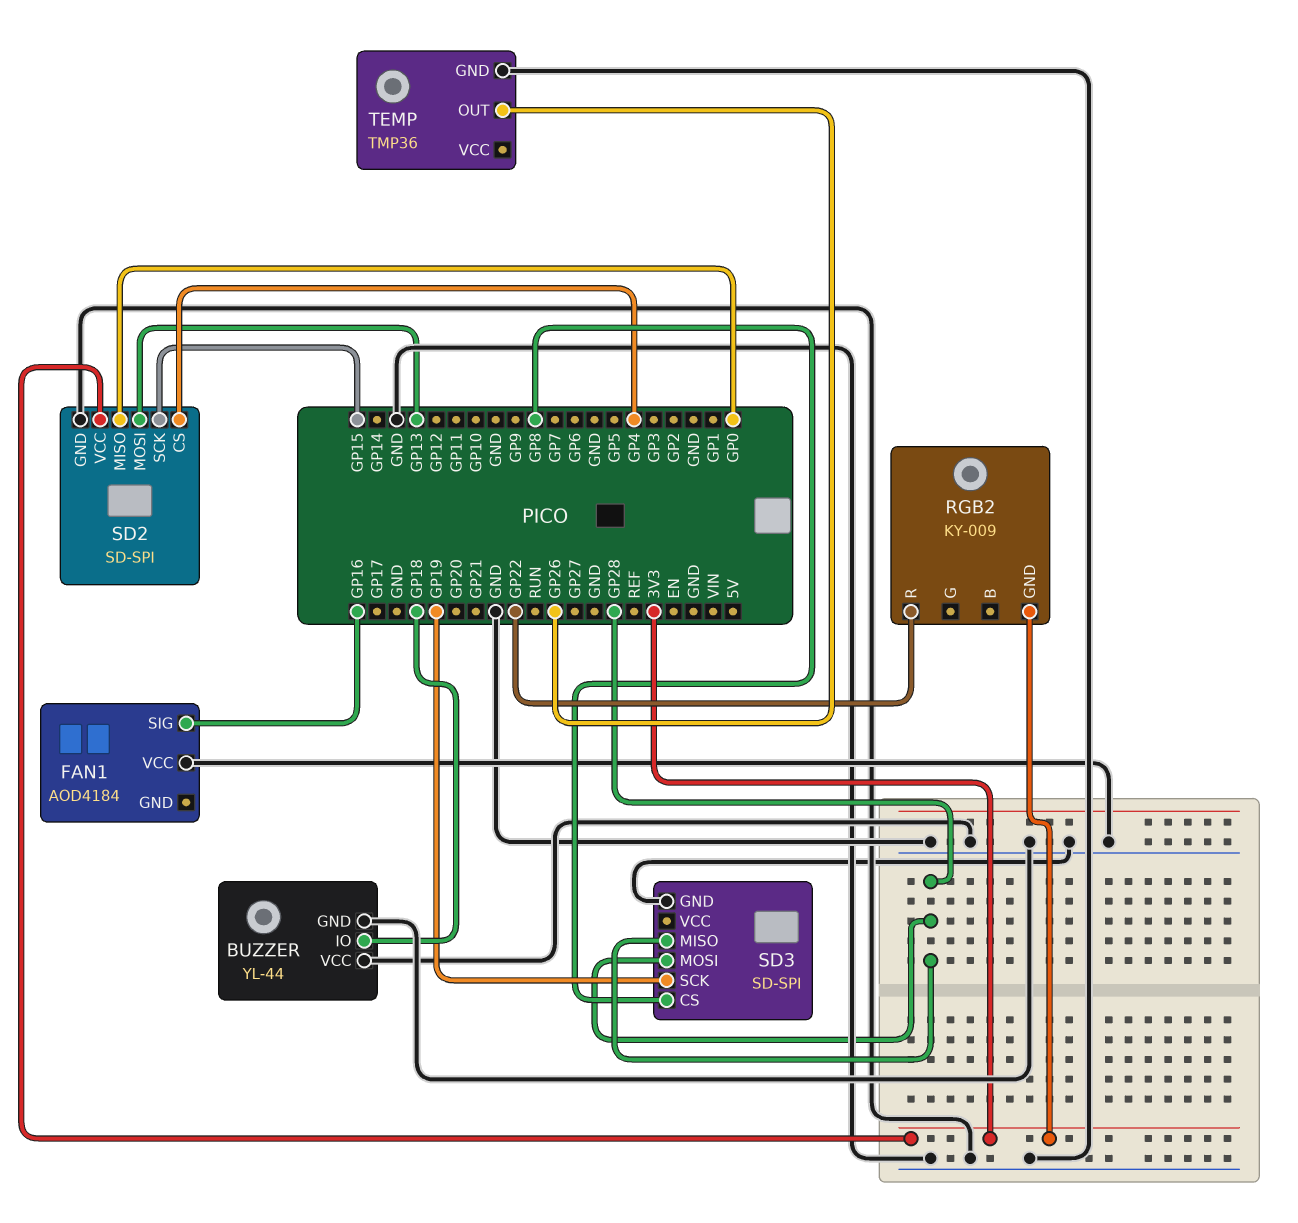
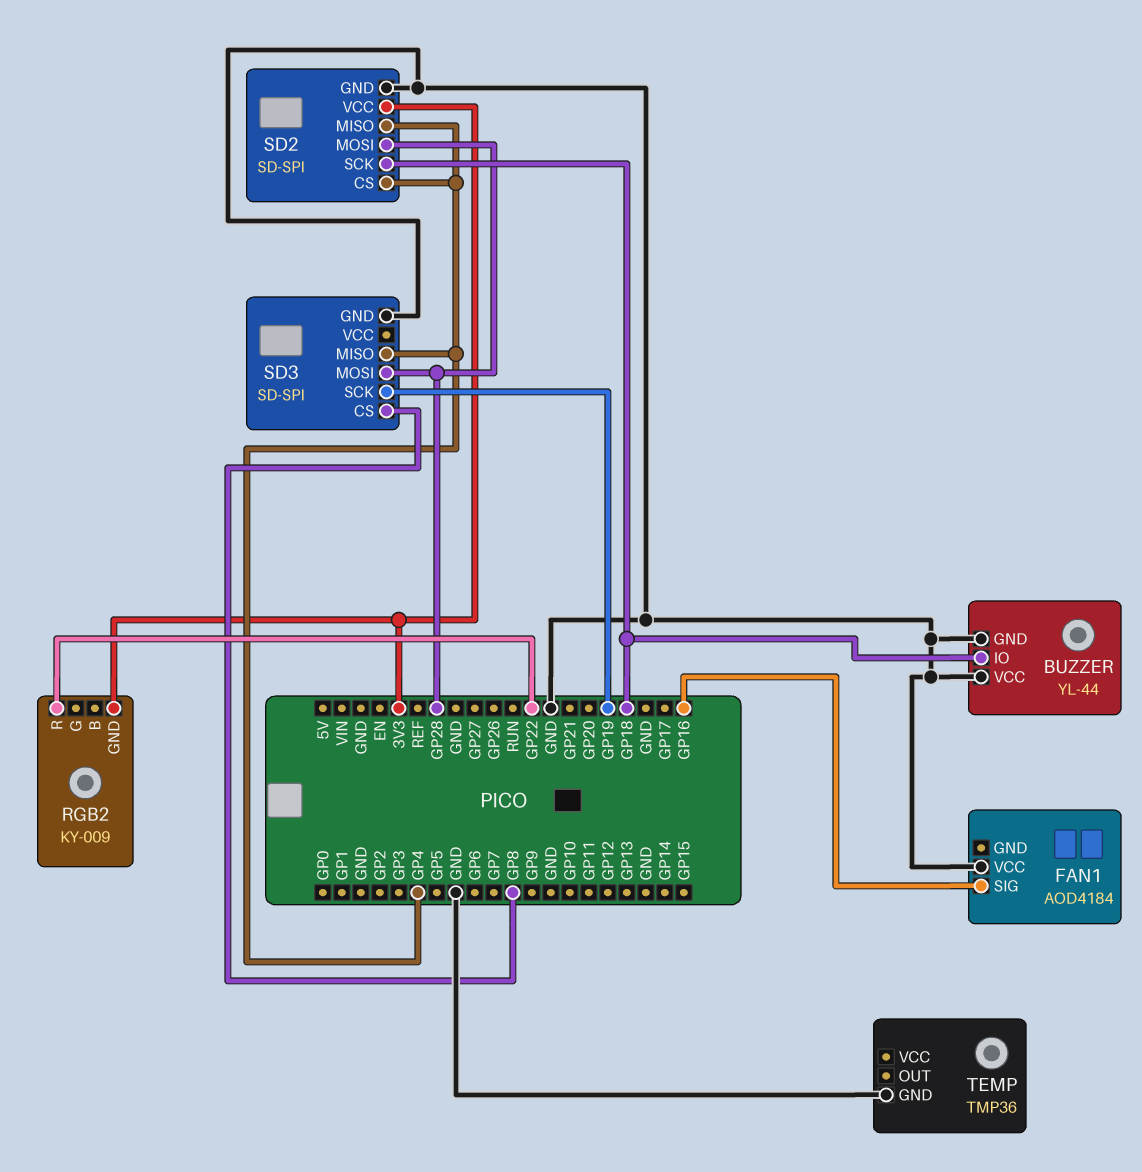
SD2 pin MISO: GP0 -> GP4
SD2 pin MOSI: GP13 -> GP28
SD2 pin SCK: GP15 -> GP18
SD3 pin MISO: GP28 -> GP4
TEMP pin OUT: GP26 -> none

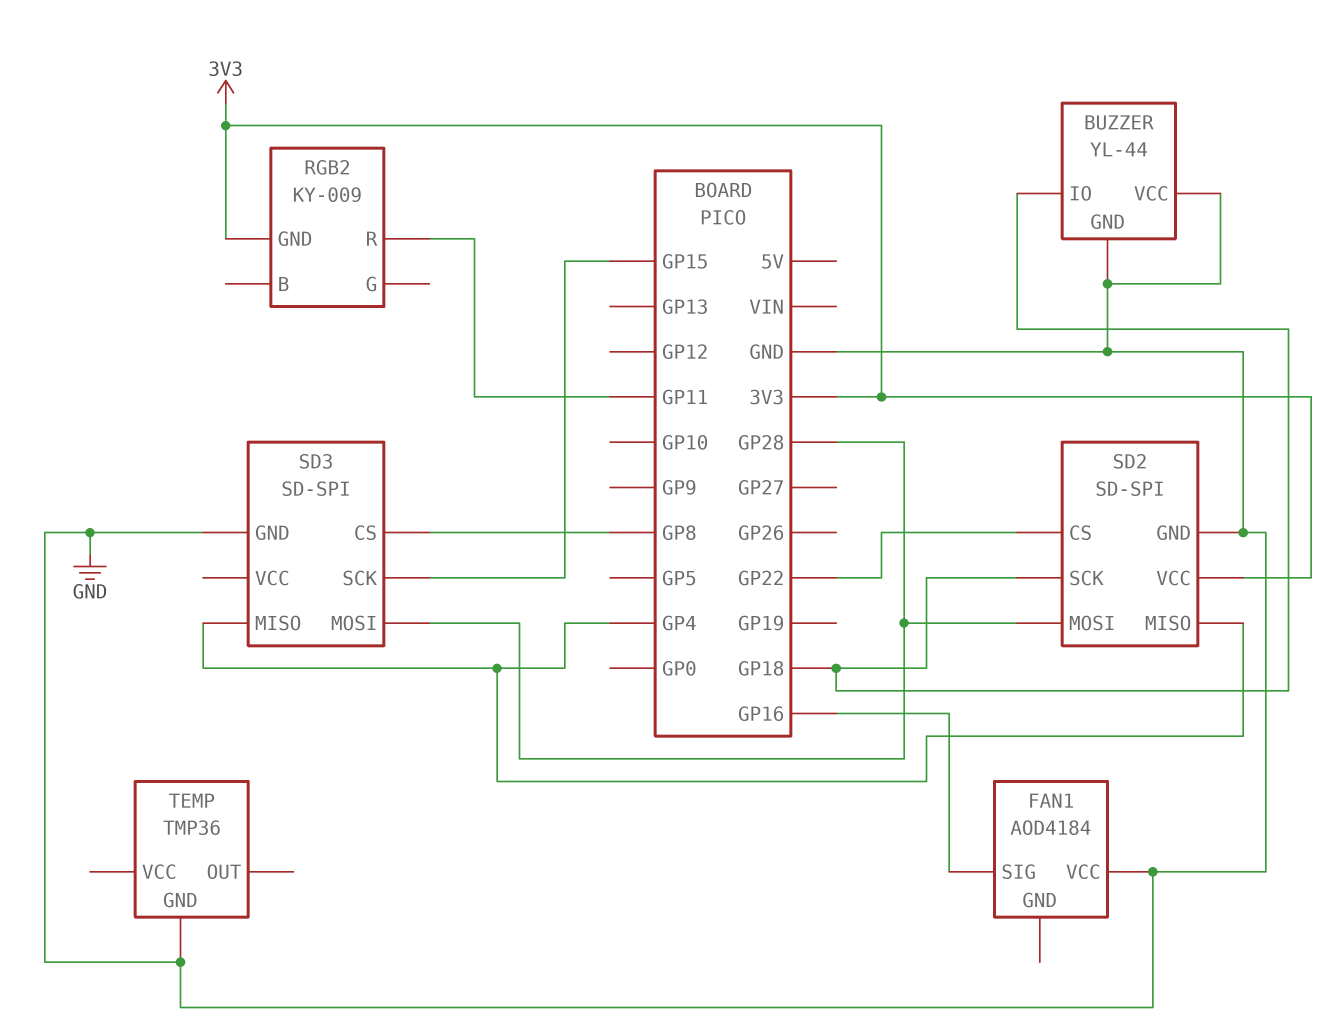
RGB2 pin R: GP22 -> GP11
SD2 pin CS: GP4 -> GP22
SD3 pin SCK: GP19 -> GP15

